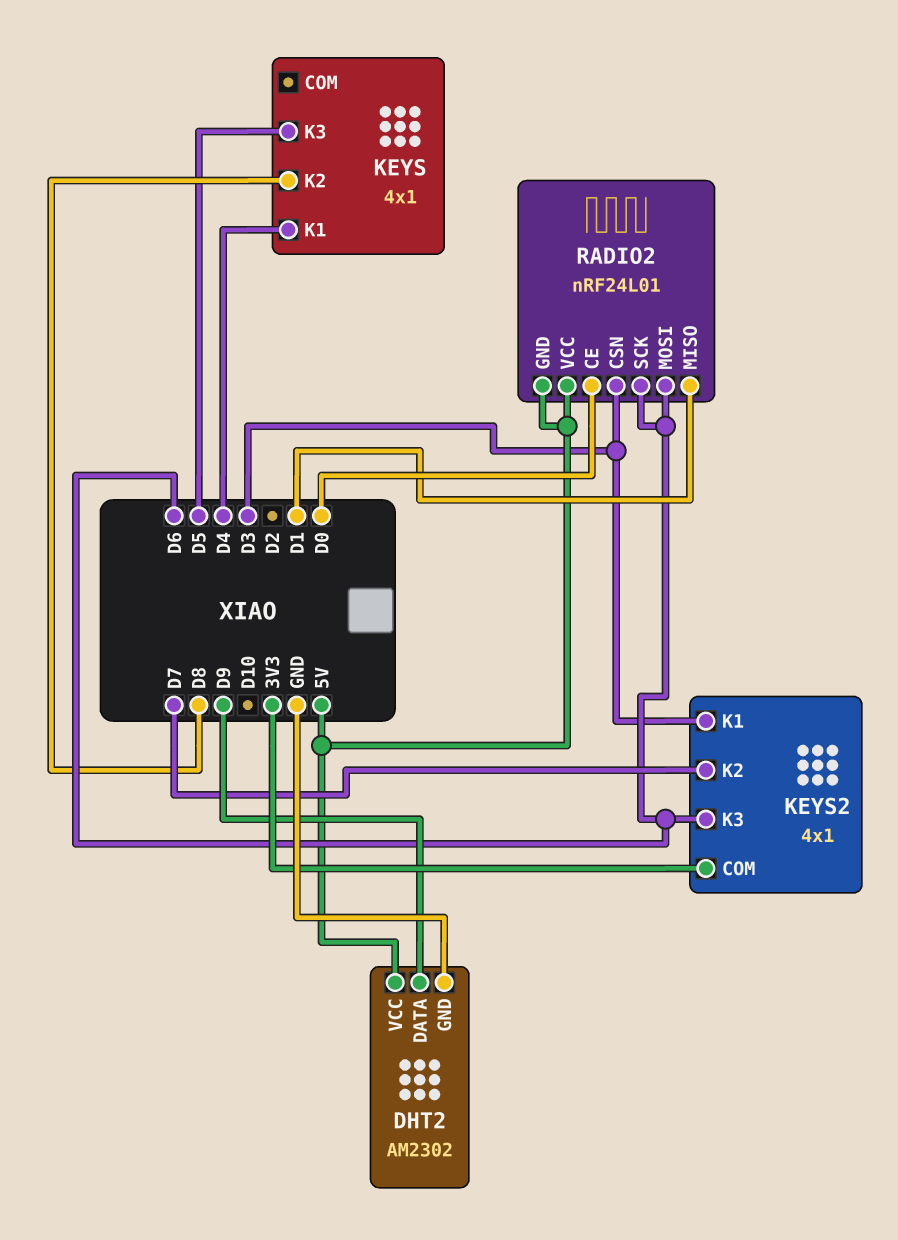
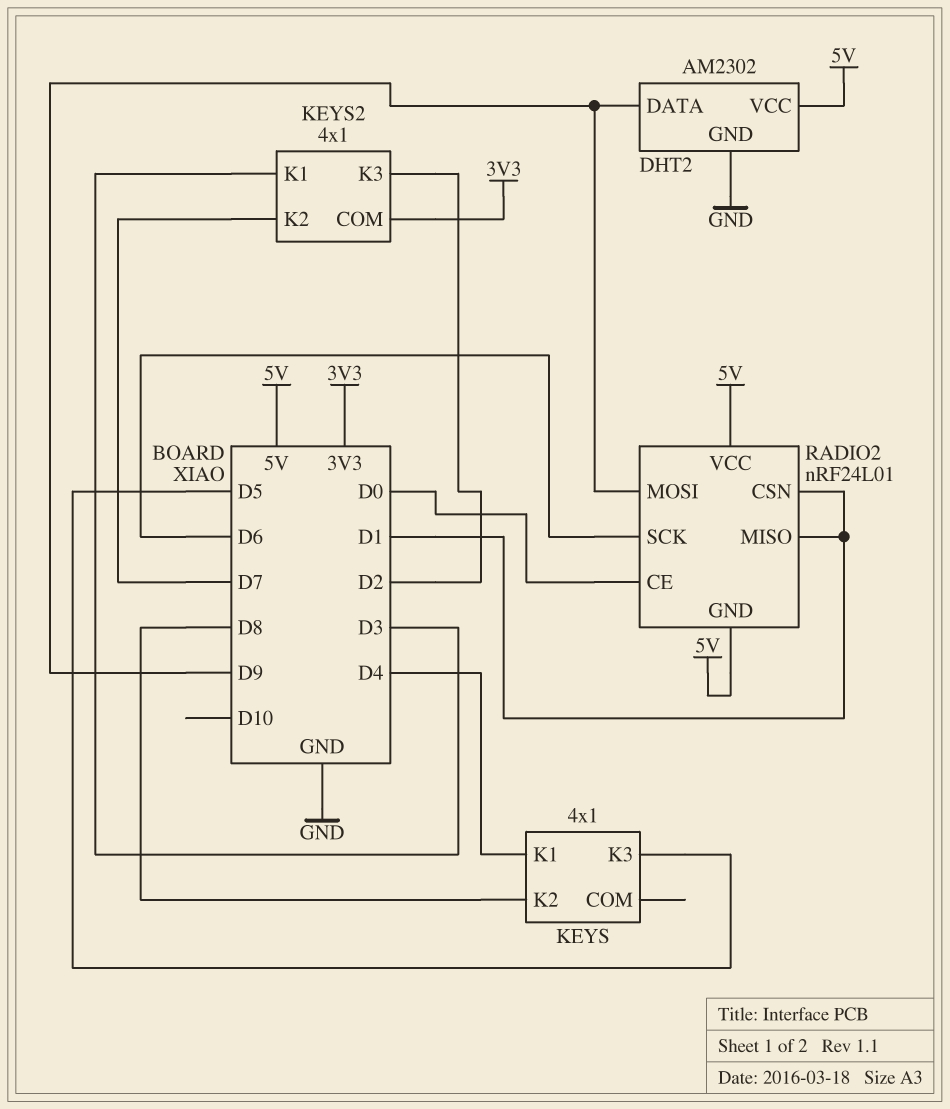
KEYS2 pin K3: D6 -> D2
RADIO2 pin CSN: D3 -> D1
RADIO2 pin MOSI: D6 -> D9

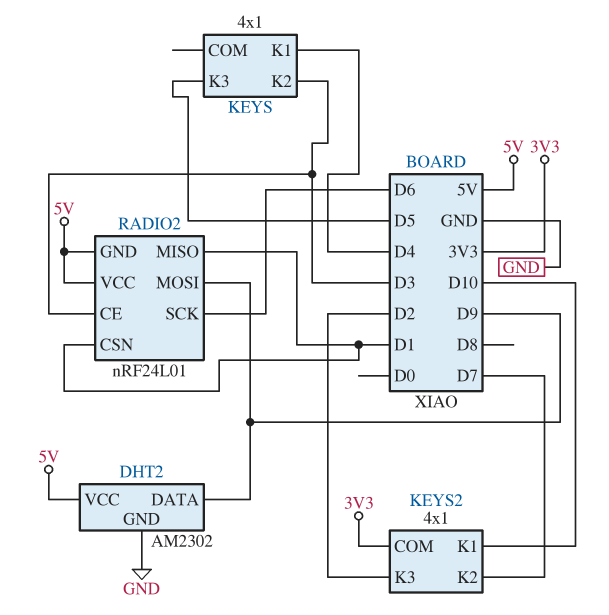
KEYS pin K2: D8 -> D3
KEYS2 pin K1: D3 -> D10
RADIO2 pin CE: D0 -> D3

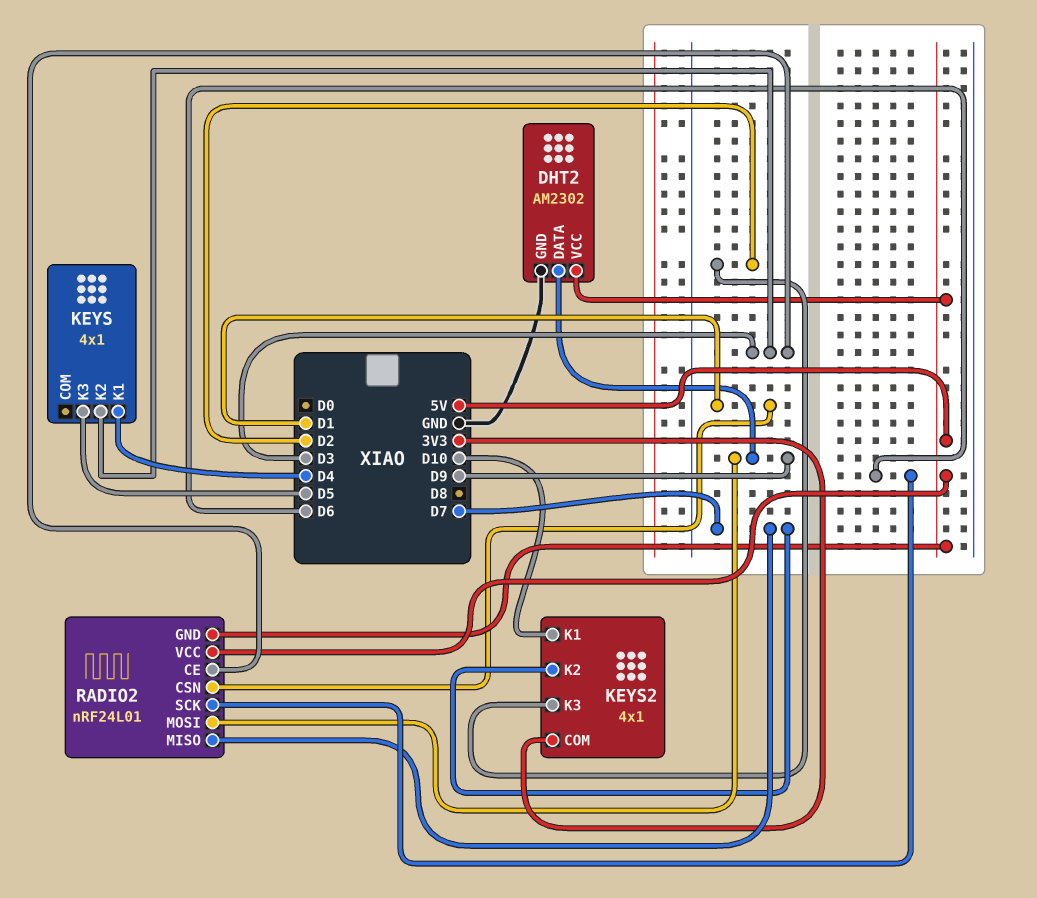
RADIO2 pin MISO: D1 -> D7

